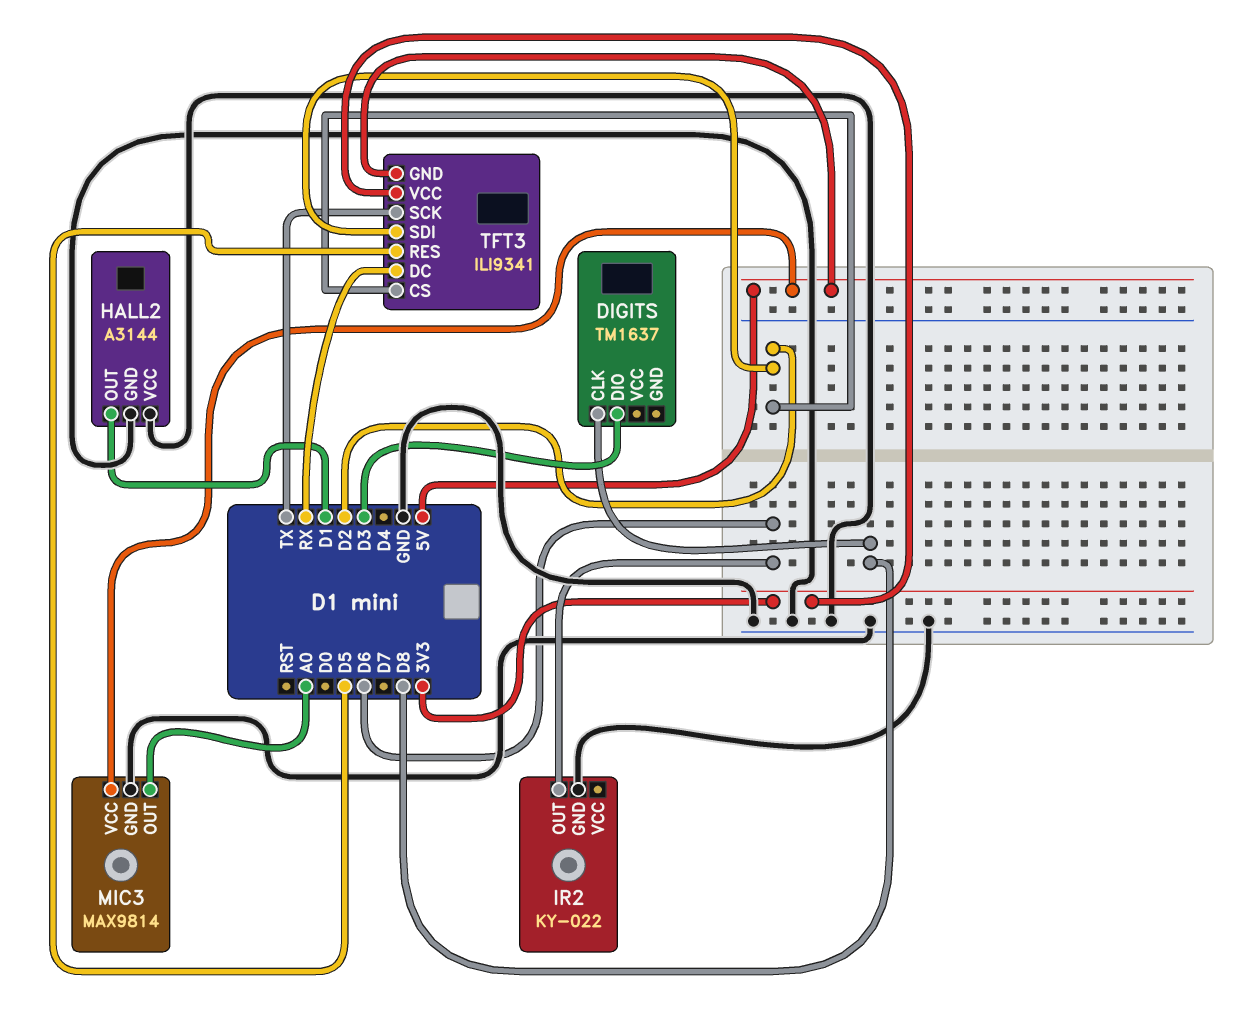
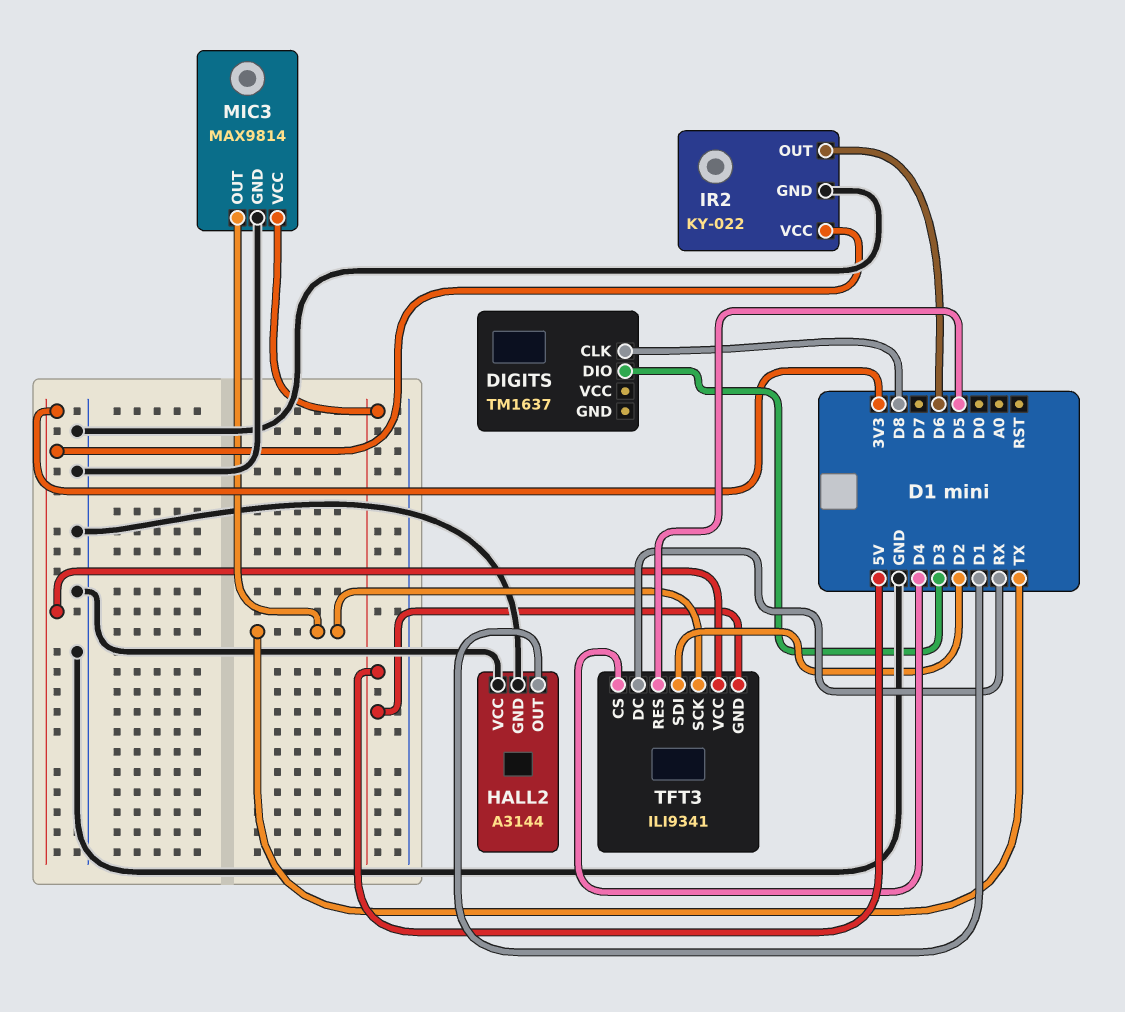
IR2 pin VCC: none -> 3V3
MIC3 pin OUT: A0 -> TX
TFT3 pin CS: D2 -> D4

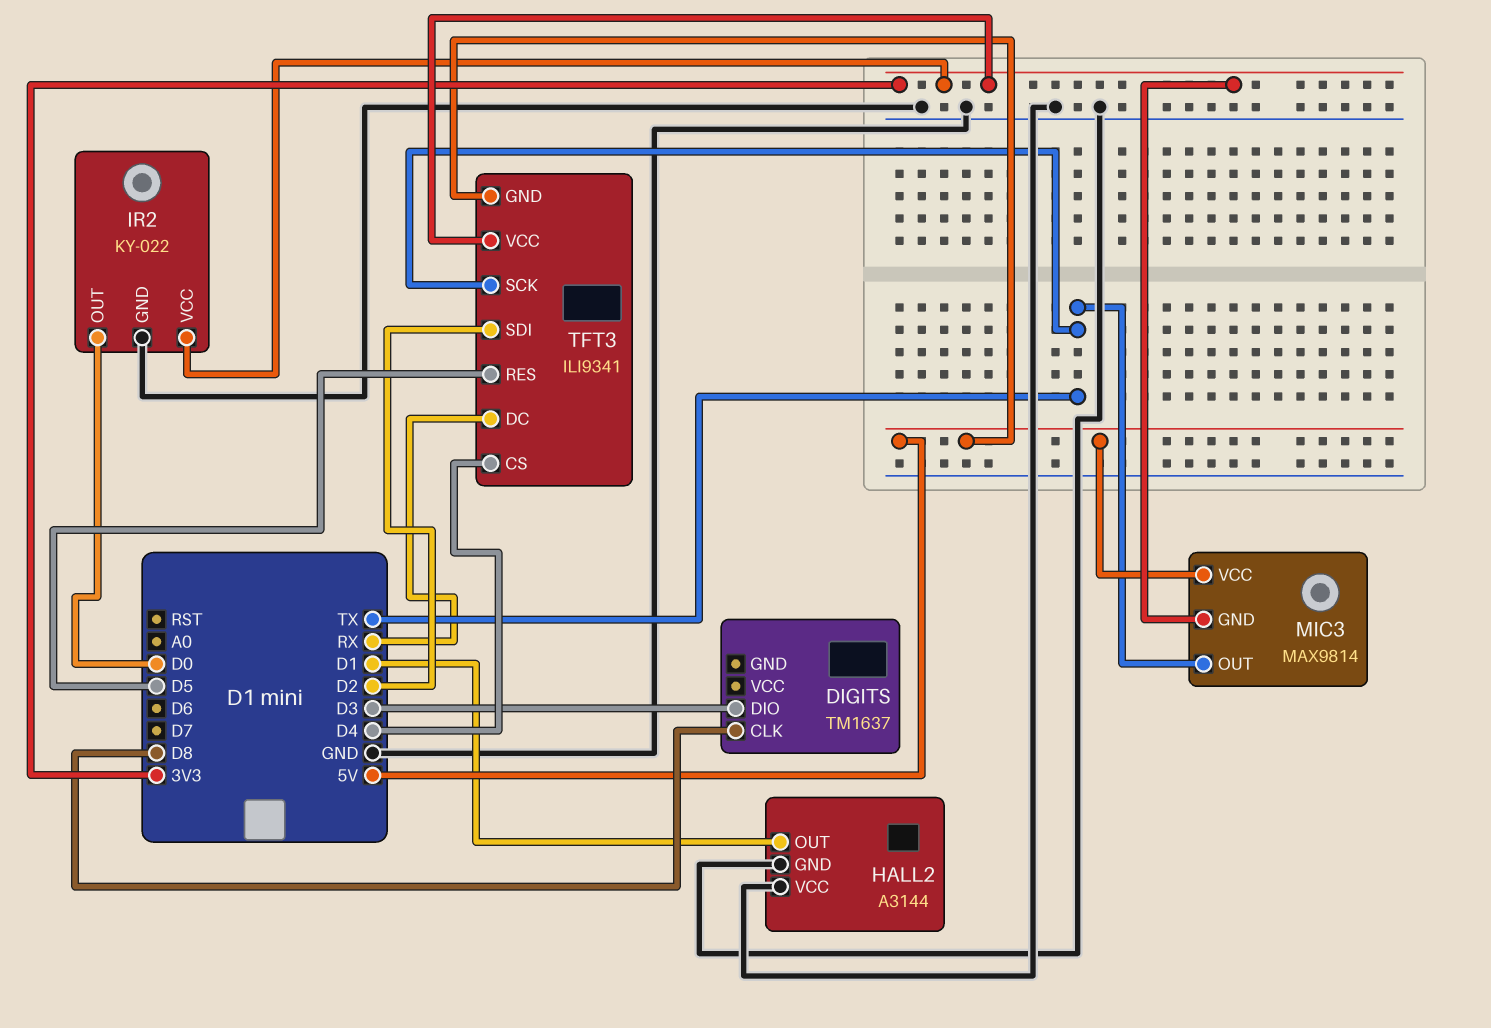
IR2 pin OUT: D6 -> D0
MIC3 pin GND: GND -> 3V3

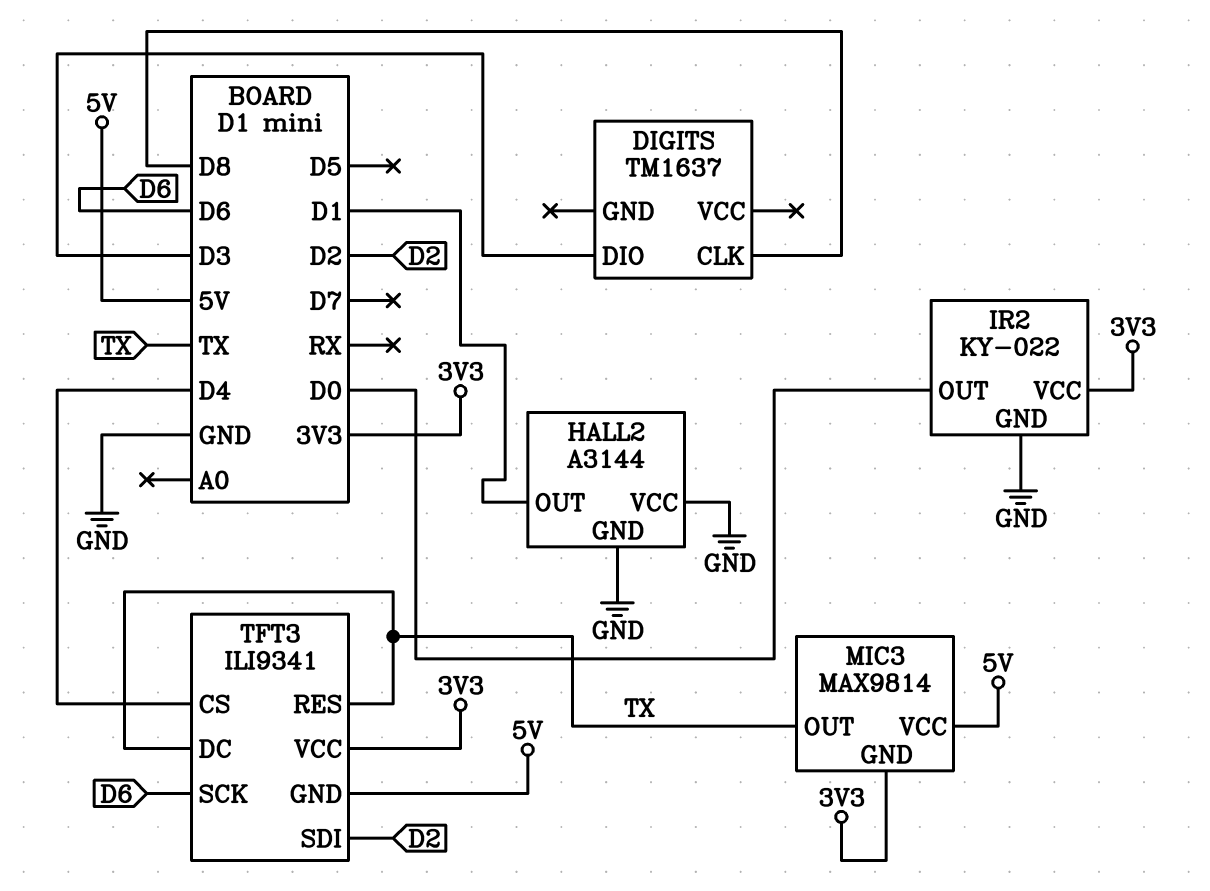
TFT3 pin DC: RX -> TX
TFT3 pin RES: D5 -> TX
TFT3 pin SCK: TX -> D6

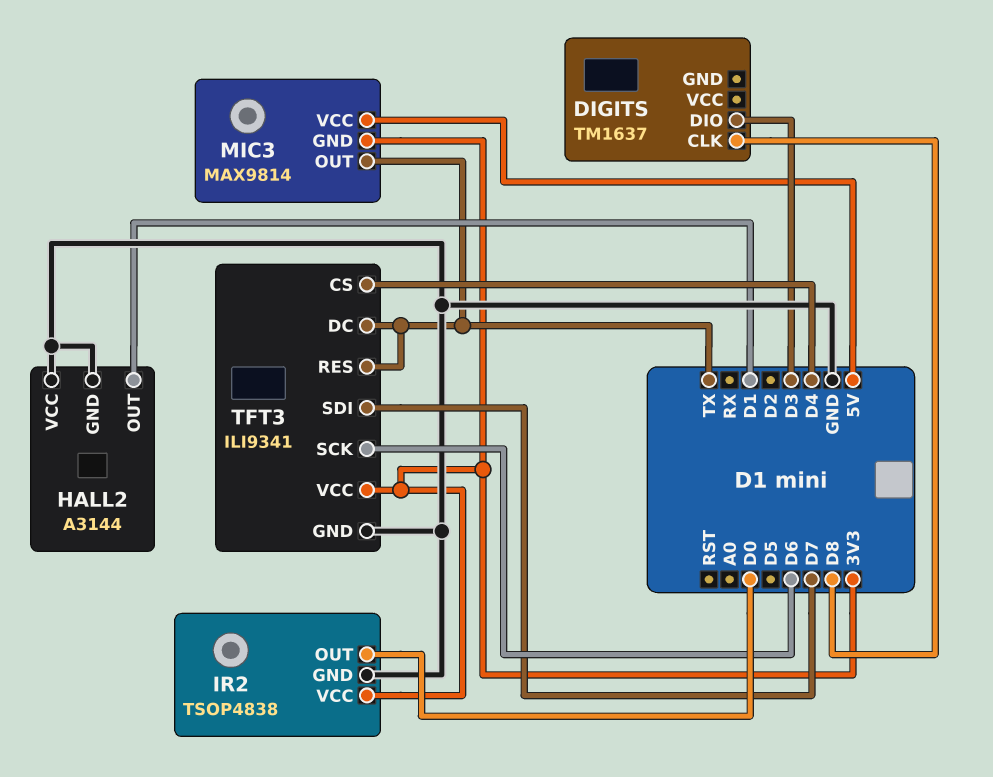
IR2: KY-022 -> TSOP4838
TFT3 pin GND: 5V -> GND
TFT3 pin SDI: D2 -> D7

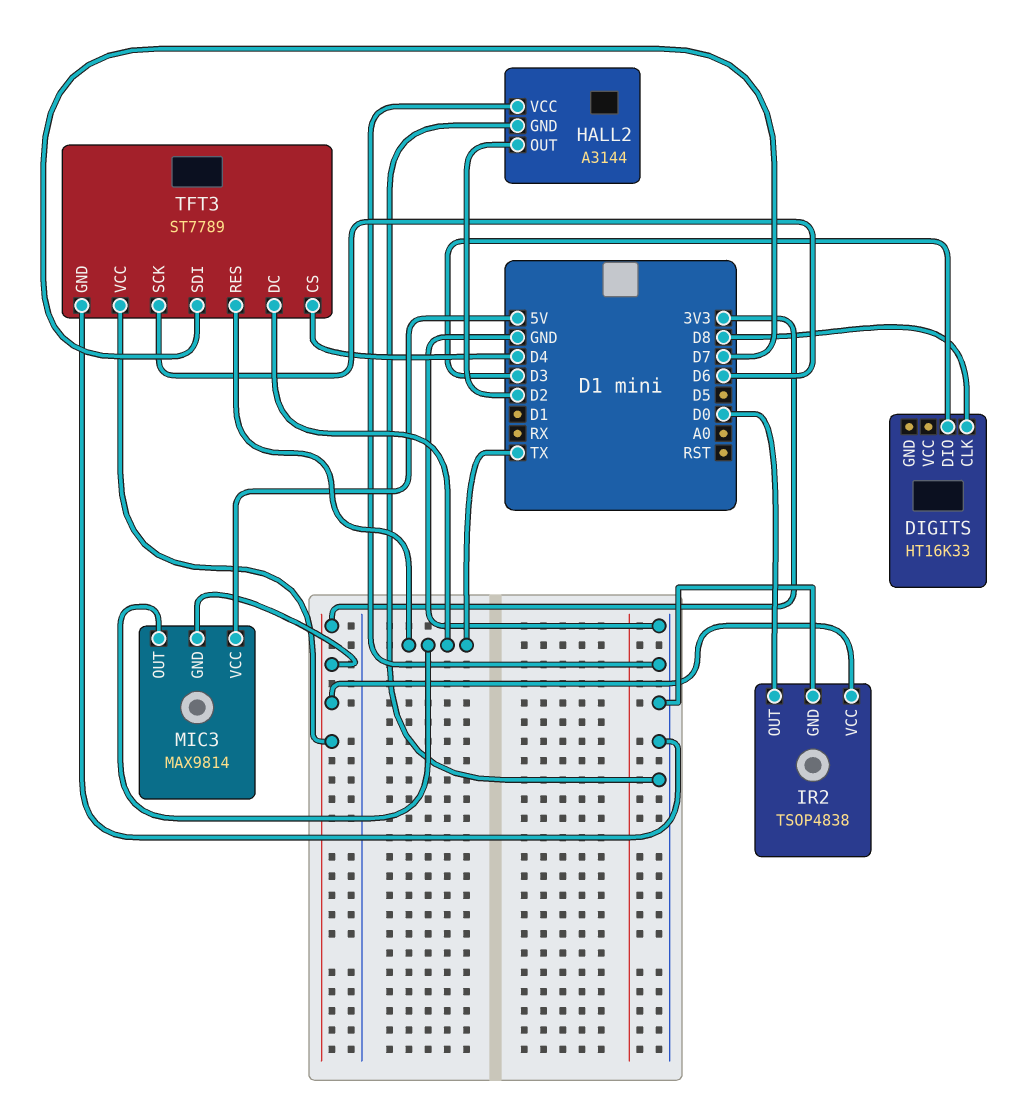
DIGITS: TM1637 -> HT16K33
HALL2 pin OUT: D1 -> D2
TFT3: ILI9341 -> ST7789

